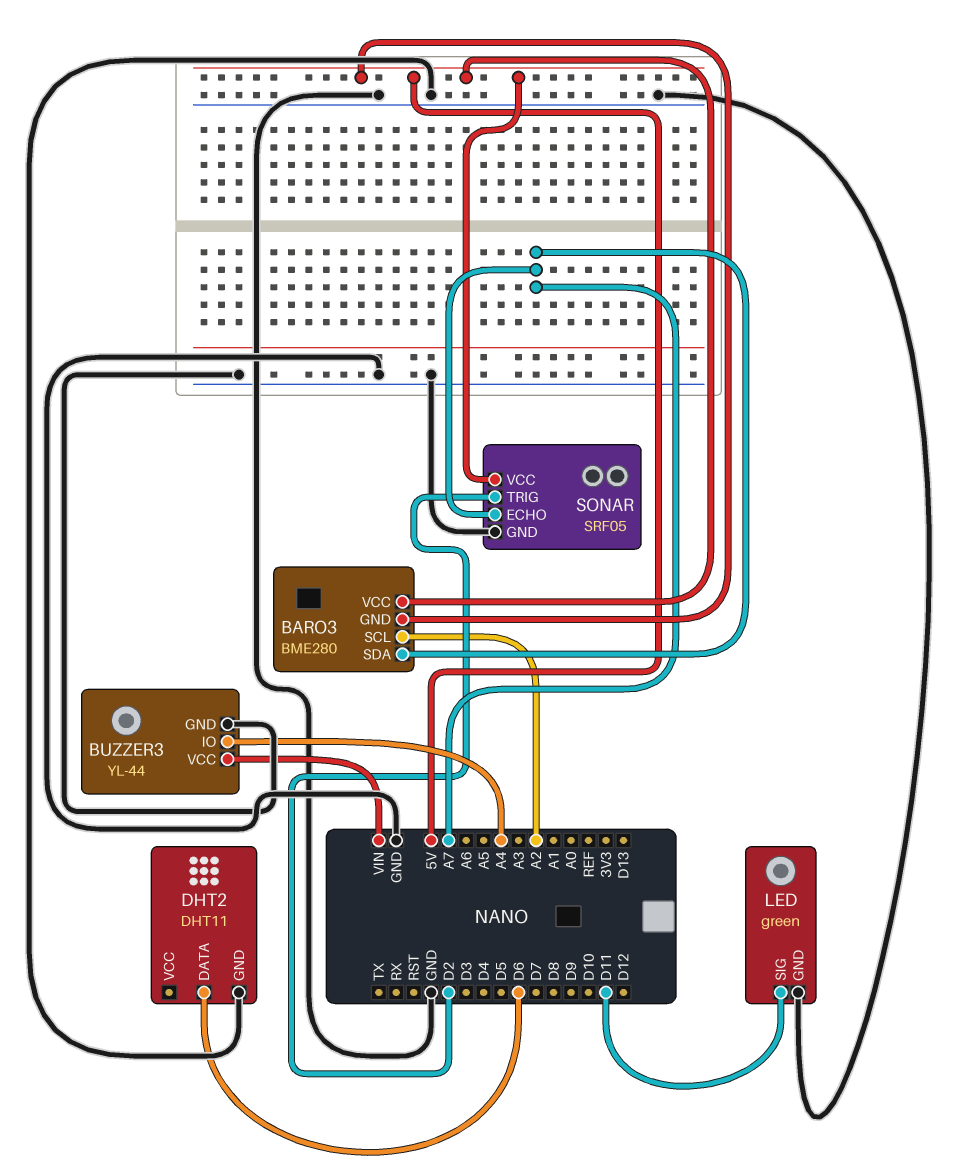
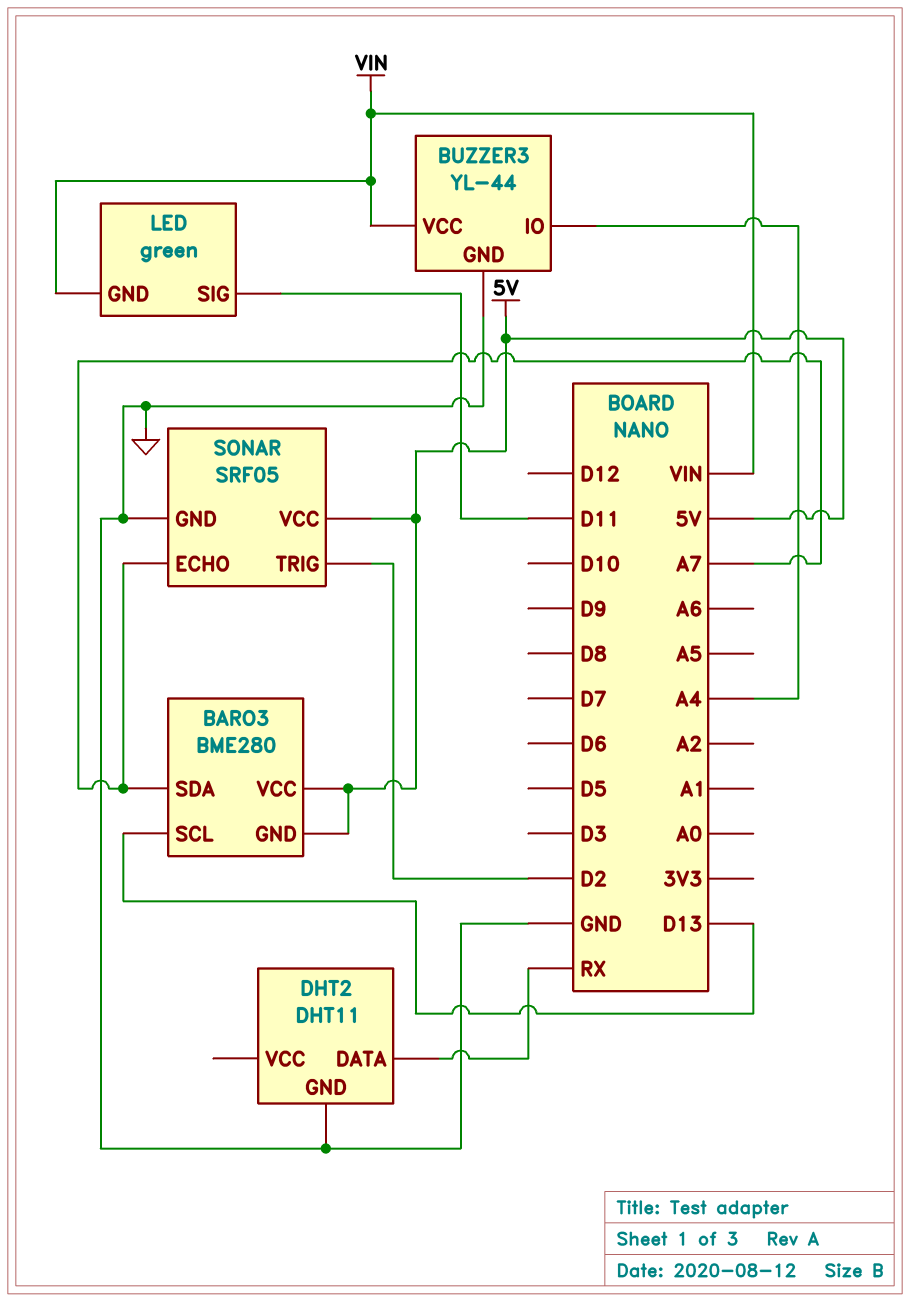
BARO3 pin SCL: A2 -> D13
DHT2 pin DATA: D6 -> RX
LED pin GND: GND -> VIN

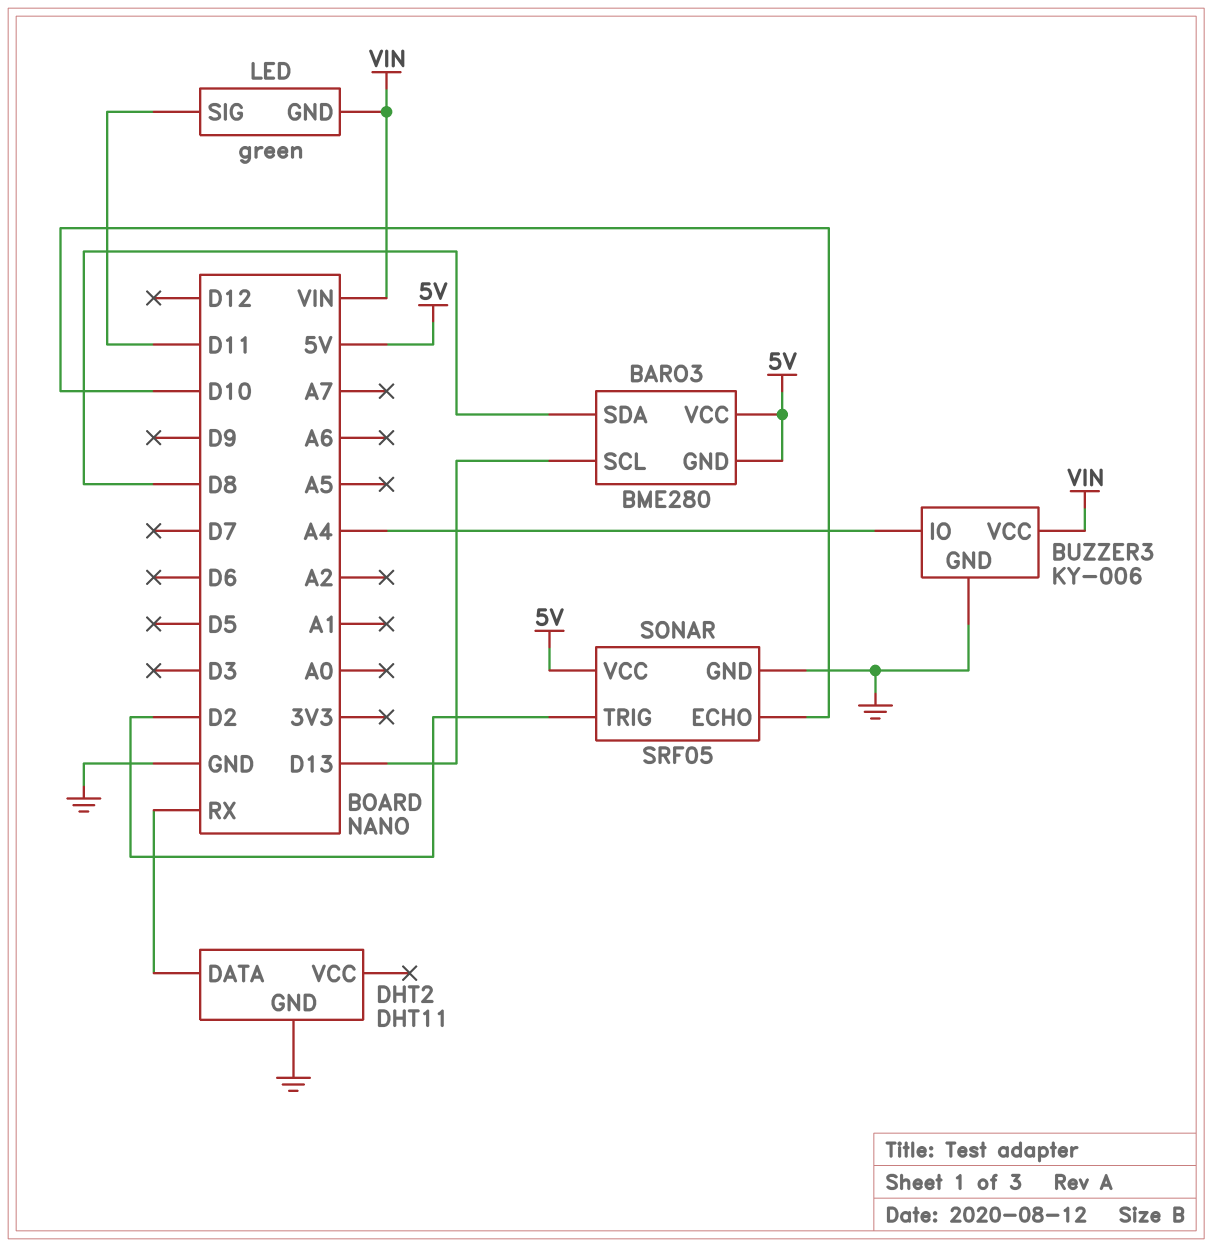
BARO3 pin SDA: A7 -> D8
BUZZER3: YL-44 -> KY-006
SONAR pin ECHO: A7 -> D10

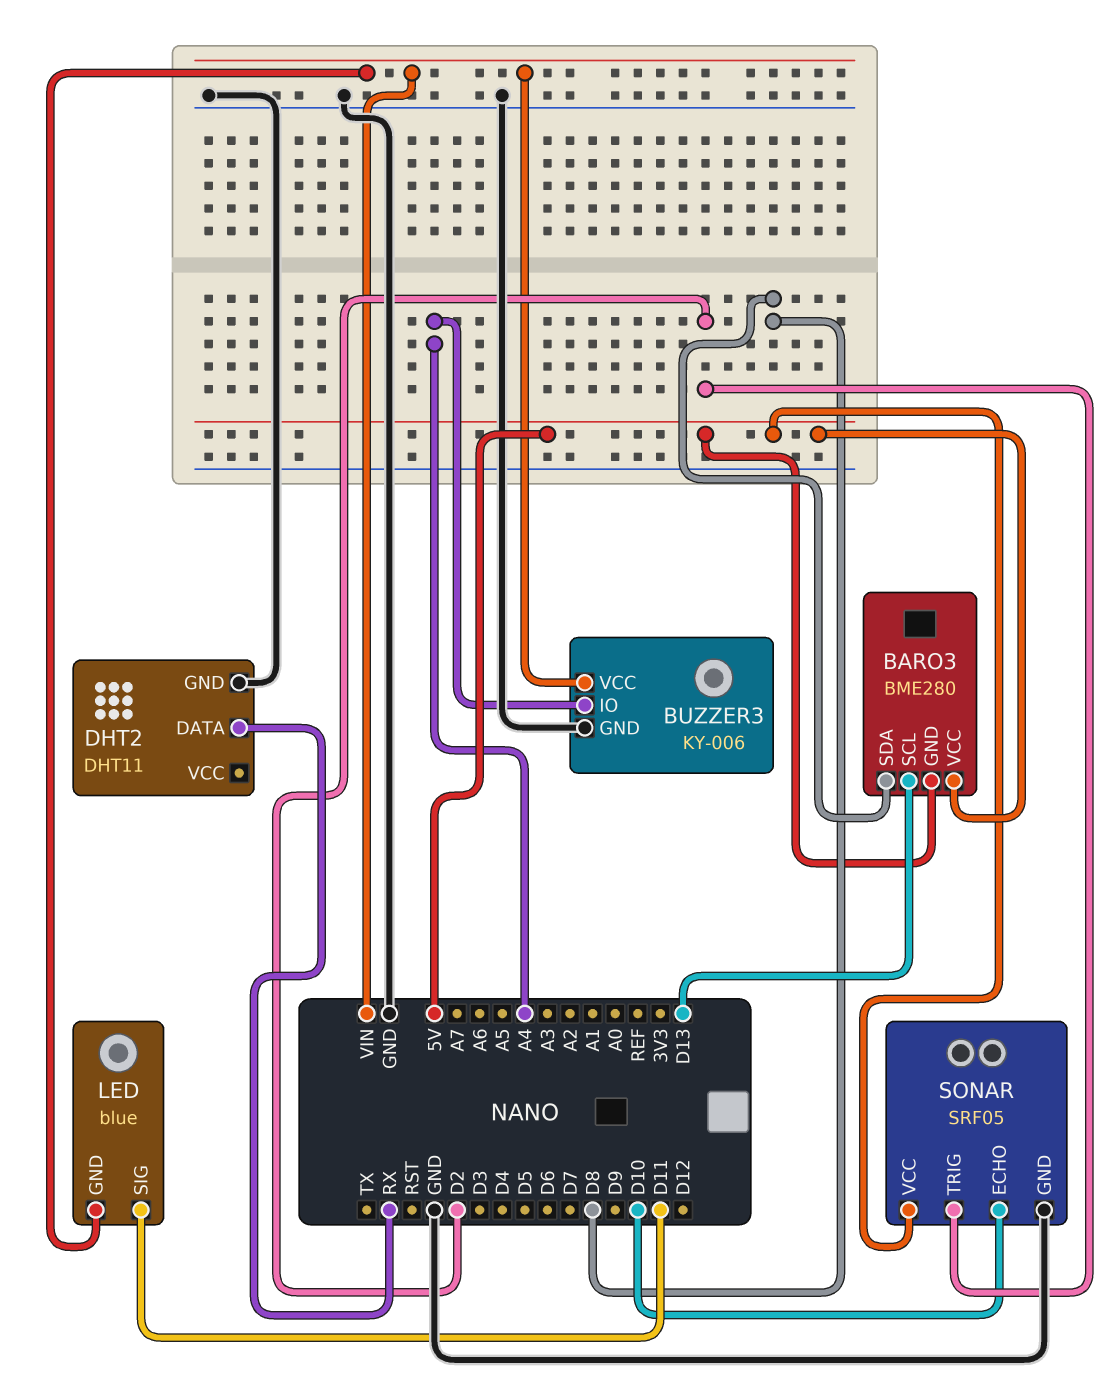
LED: green -> blue

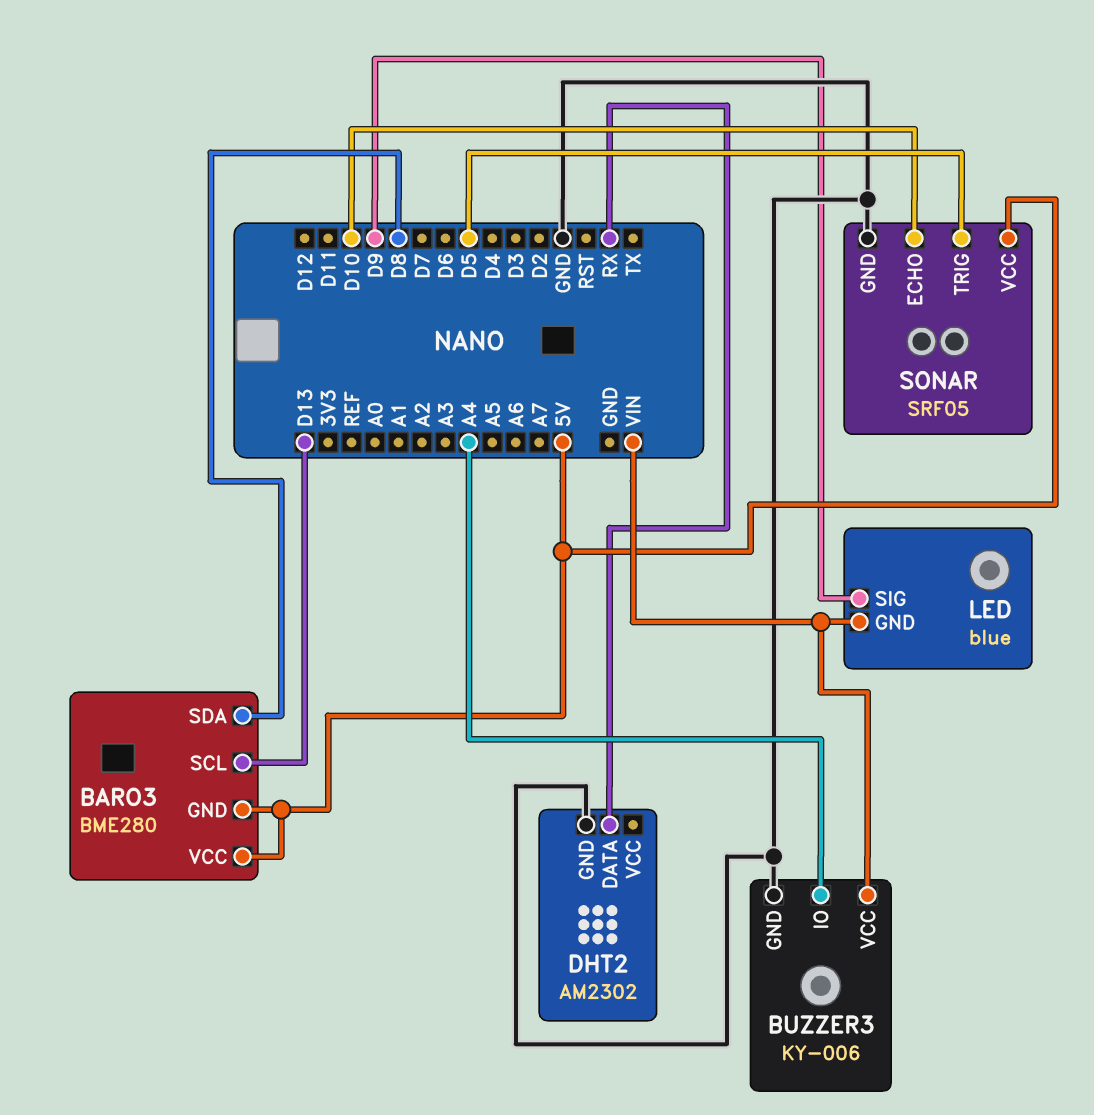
DHT2: DHT11 -> AM2302
LED pin SIG: D11 -> D9
SONAR pin TRIG: D2 -> D5

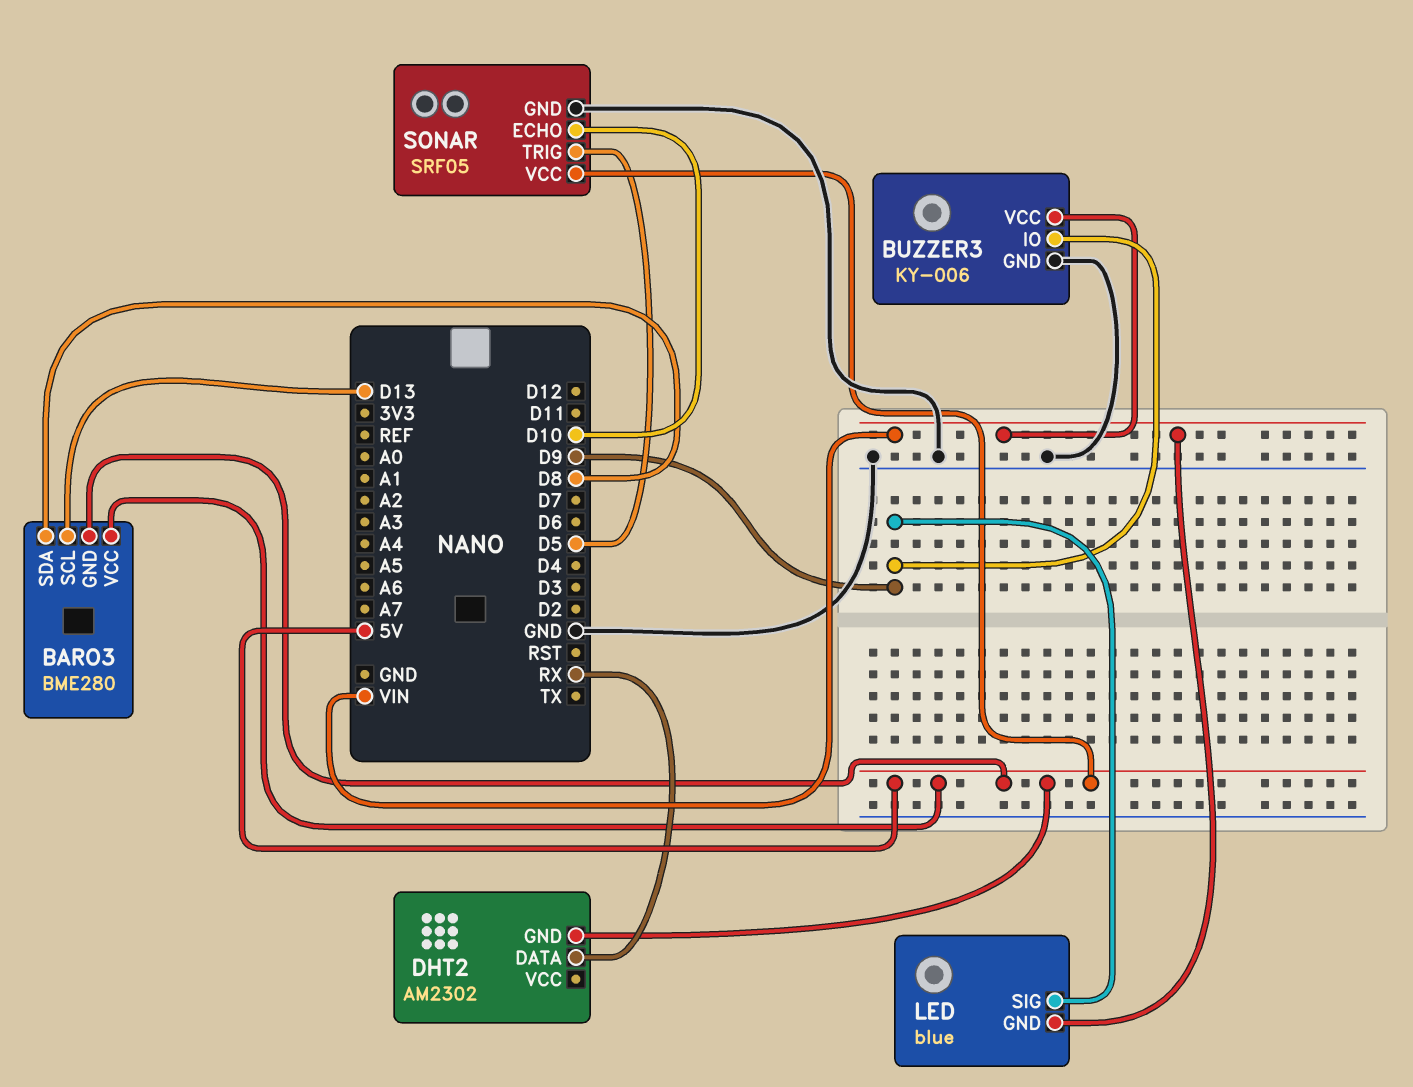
BUZZER3 pin IO: A4 -> D9
DHT2 pin GND: GND -> 5V

